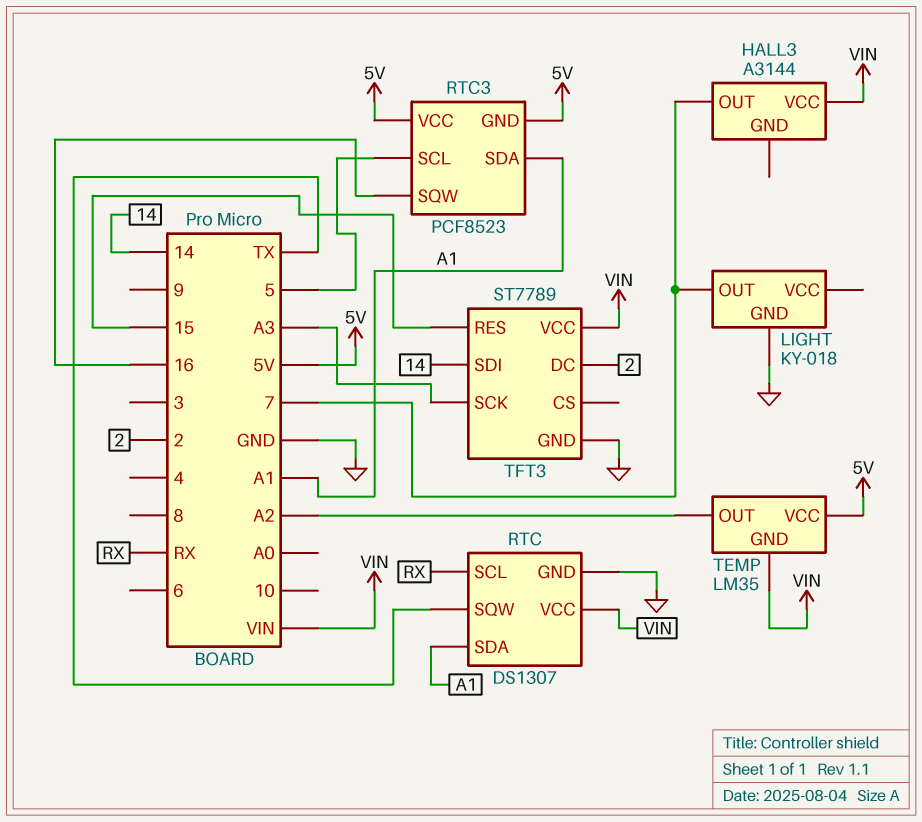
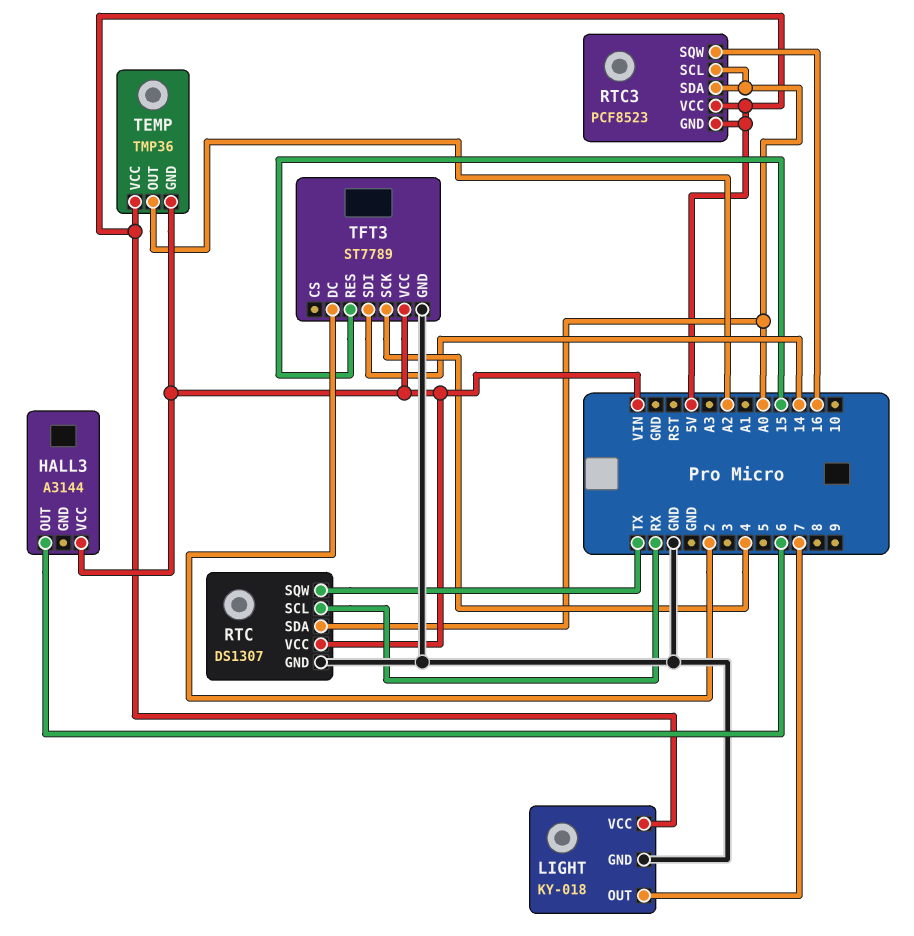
HALL3 pin OUT: 7 -> 6
LIGHT pin VCC: none -> 5V
RTC pin SDA: A1 -> A0
RTC3 pin SCL: 5 -> A0
RTC3 pin SDA: A1 -> A0
TEMP: LM35 -> TMP36
TFT3 pin SCK: A3 -> 4

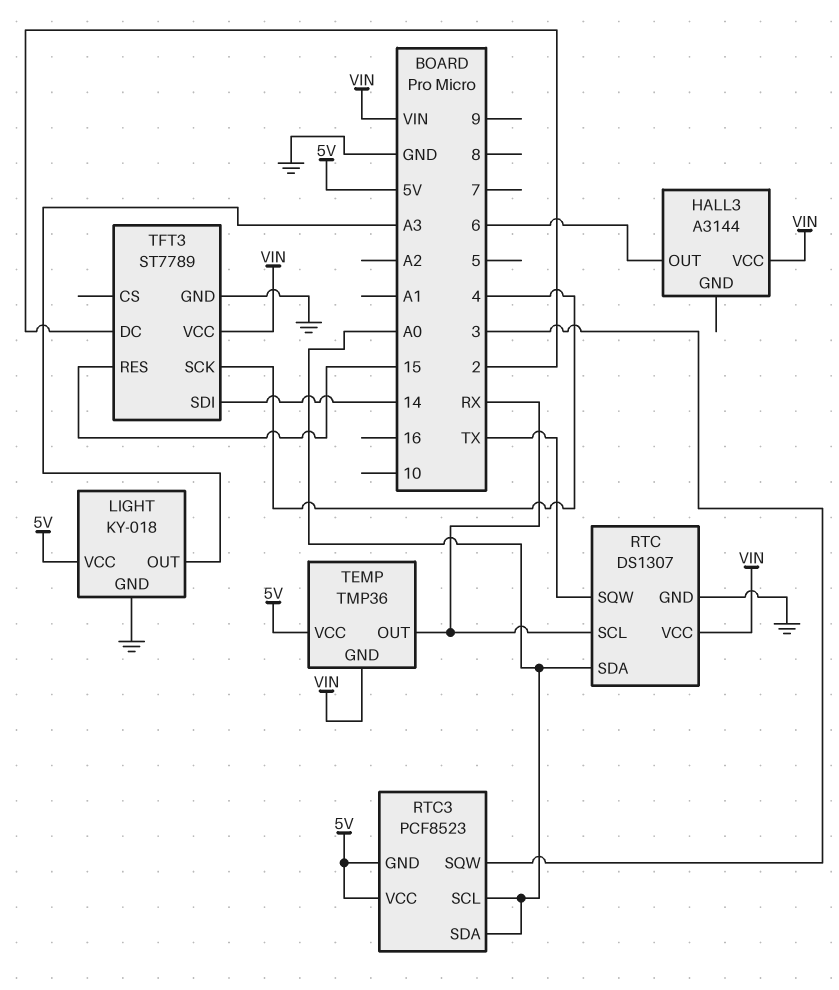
LIGHT pin OUT: 7 -> A3
RTC3 pin SQW: 16 -> 3
TEMP pin OUT: A2 -> RX

